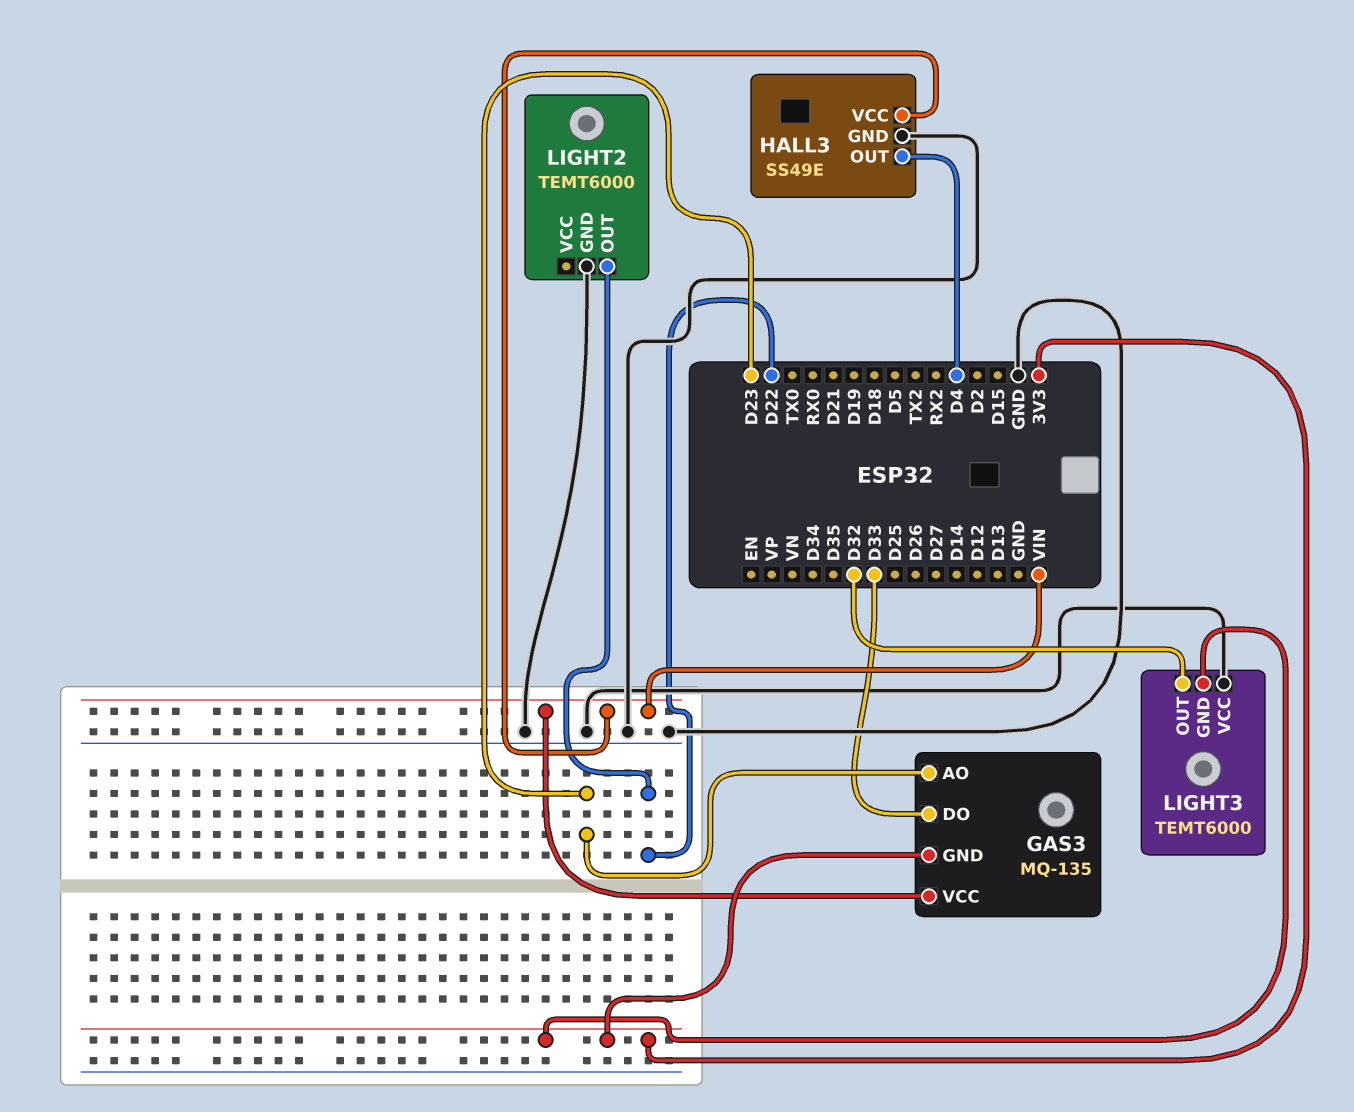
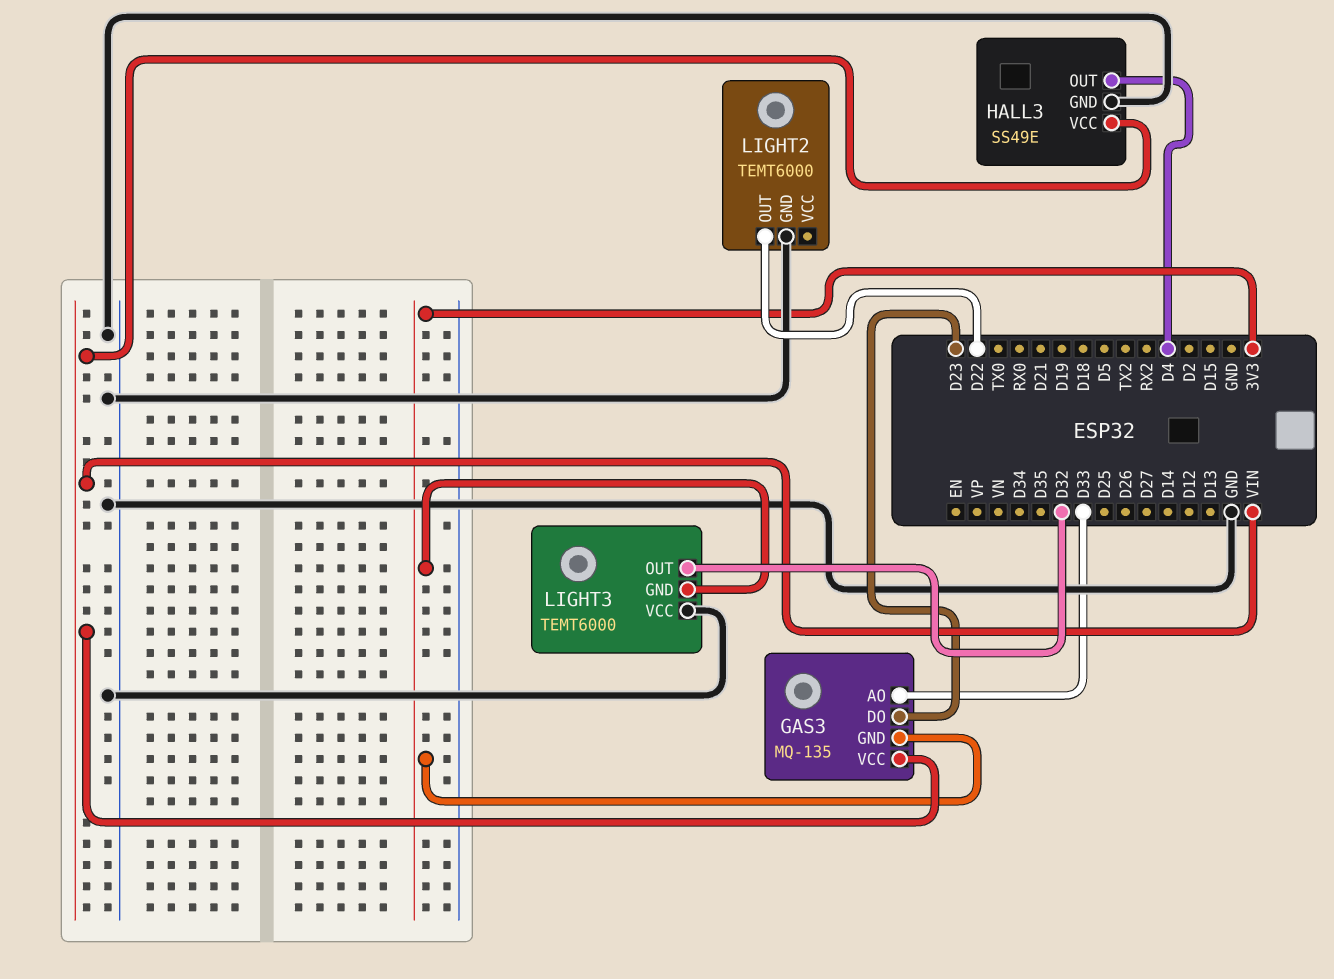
GAS3 pin AO: D23 -> D33
GAS3 pin DO: D33 -> D23

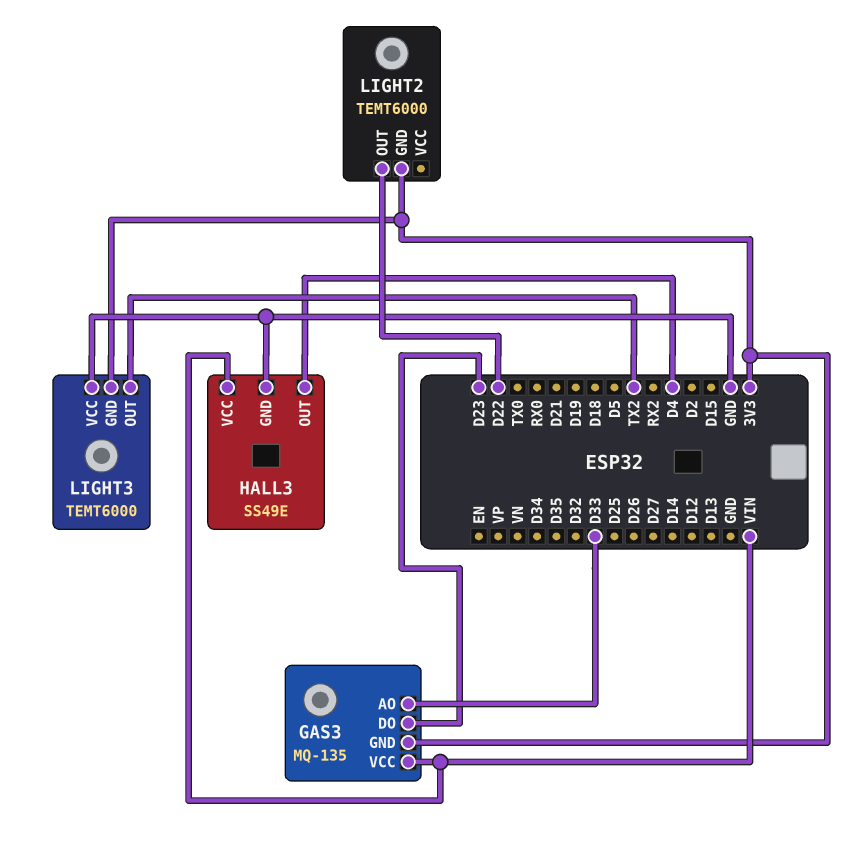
LIGHT2 pin GND: GND -> 3V3
LIGHT3 pin OUT: D32 -> TX2

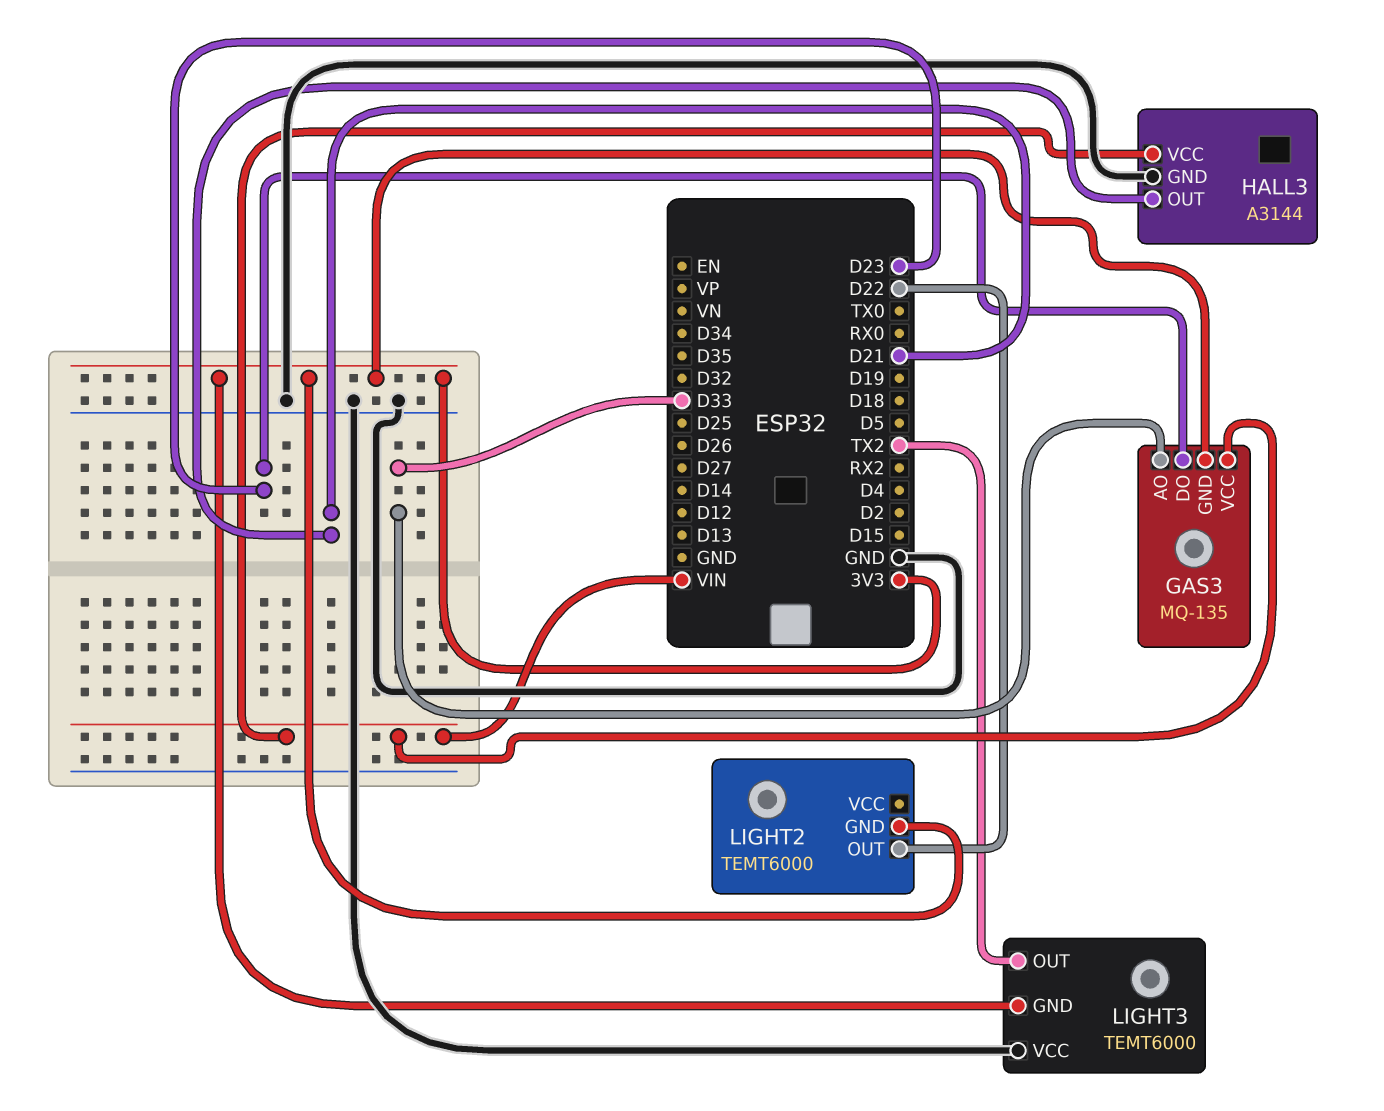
HALL3: SS49E -> A3144
HALL3 pin OUT: D4 -> D21

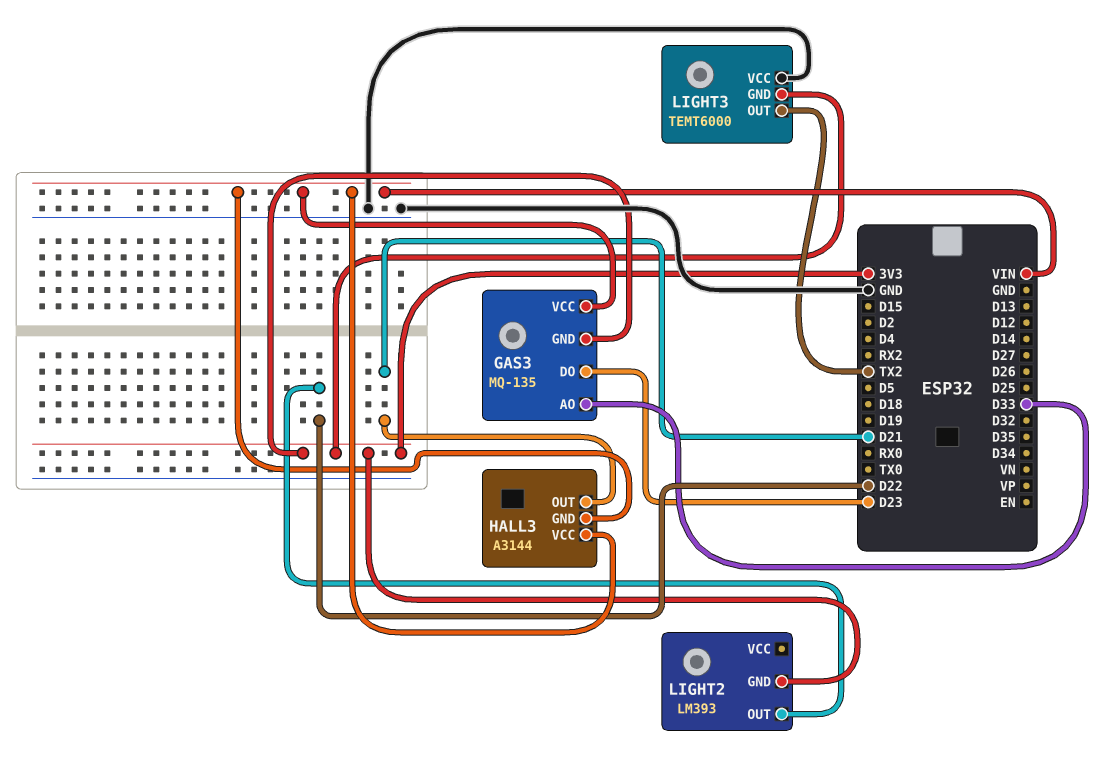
HALL3 pin GND: GND -> VIN
LIGHT2: TEMT6000 -> LM393

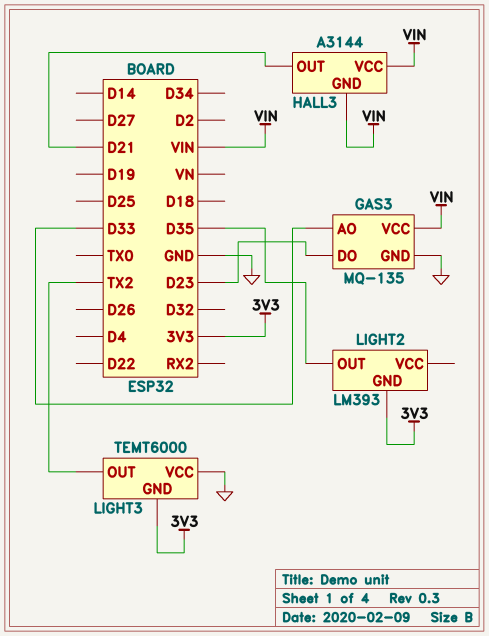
GAS3 pin GND: 3V3 -> GND
LIGHT2 pin OUT: D22 -> D35

